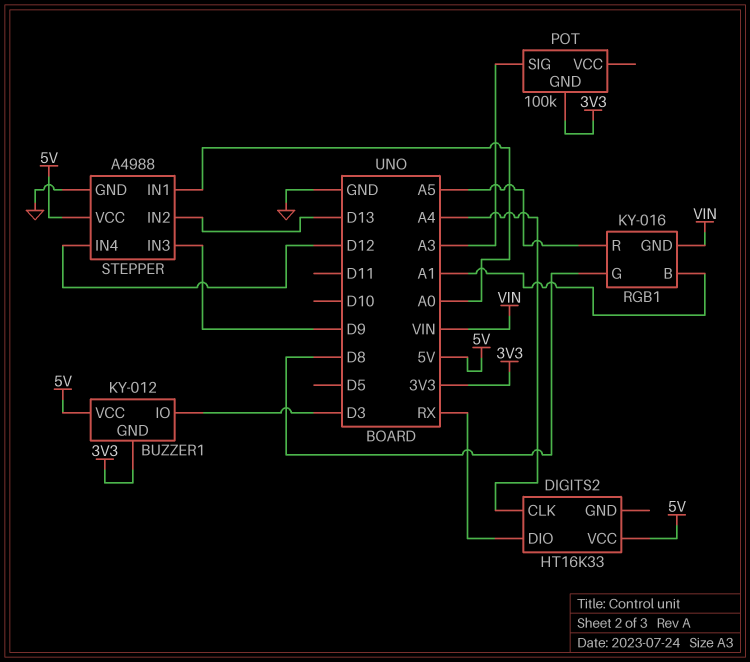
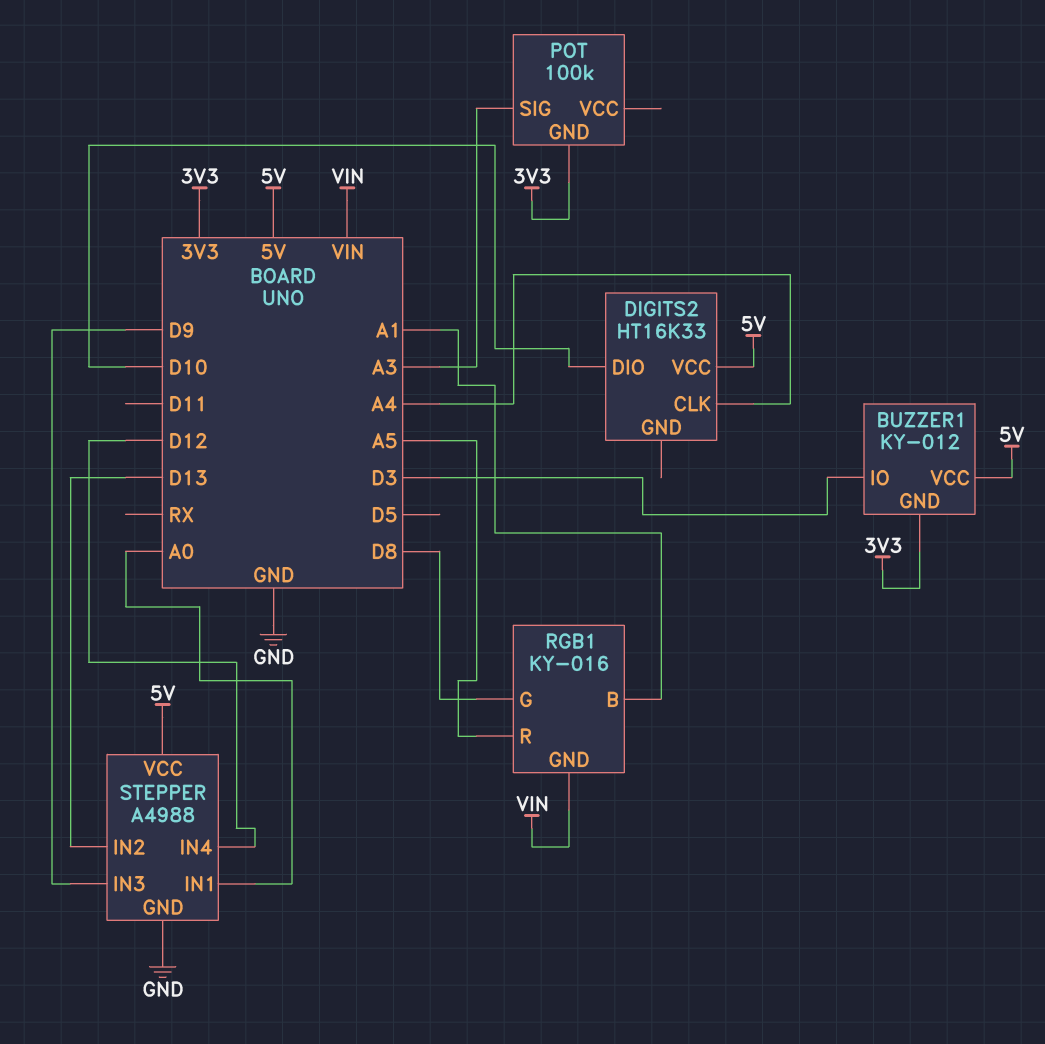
DIGITS2 pin DIO: RX -> D10

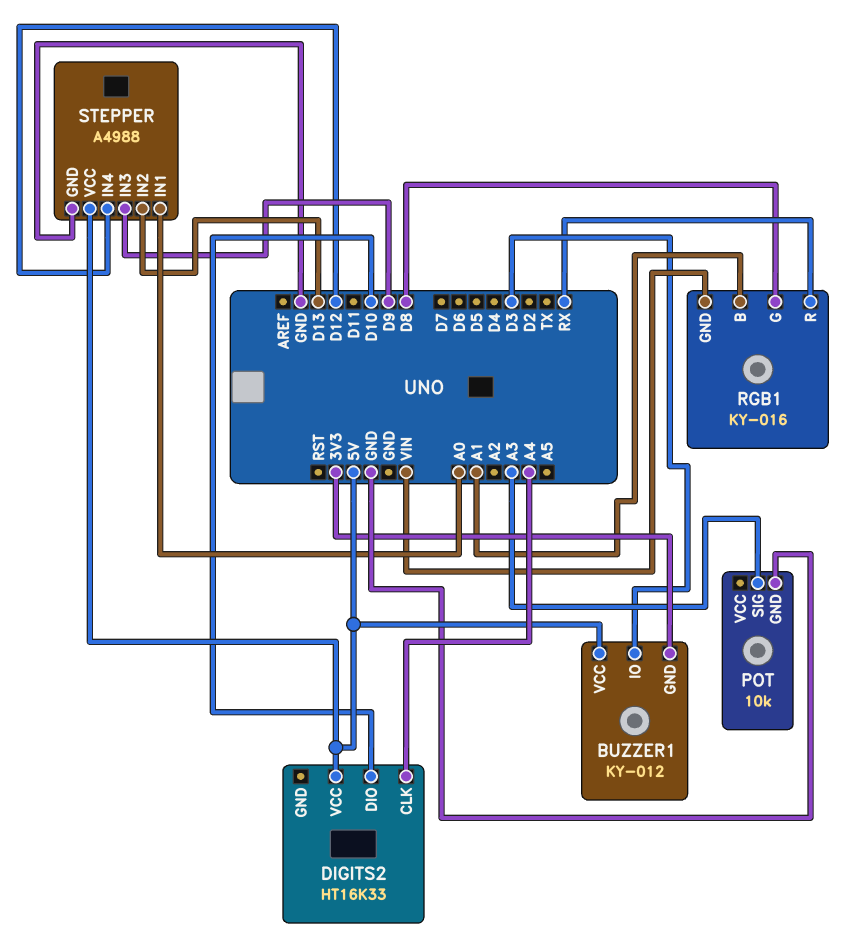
POT: 100k -> 10k
POT pin GND: 3V3 -> GND
RGB1 pin R: A5 -> RX

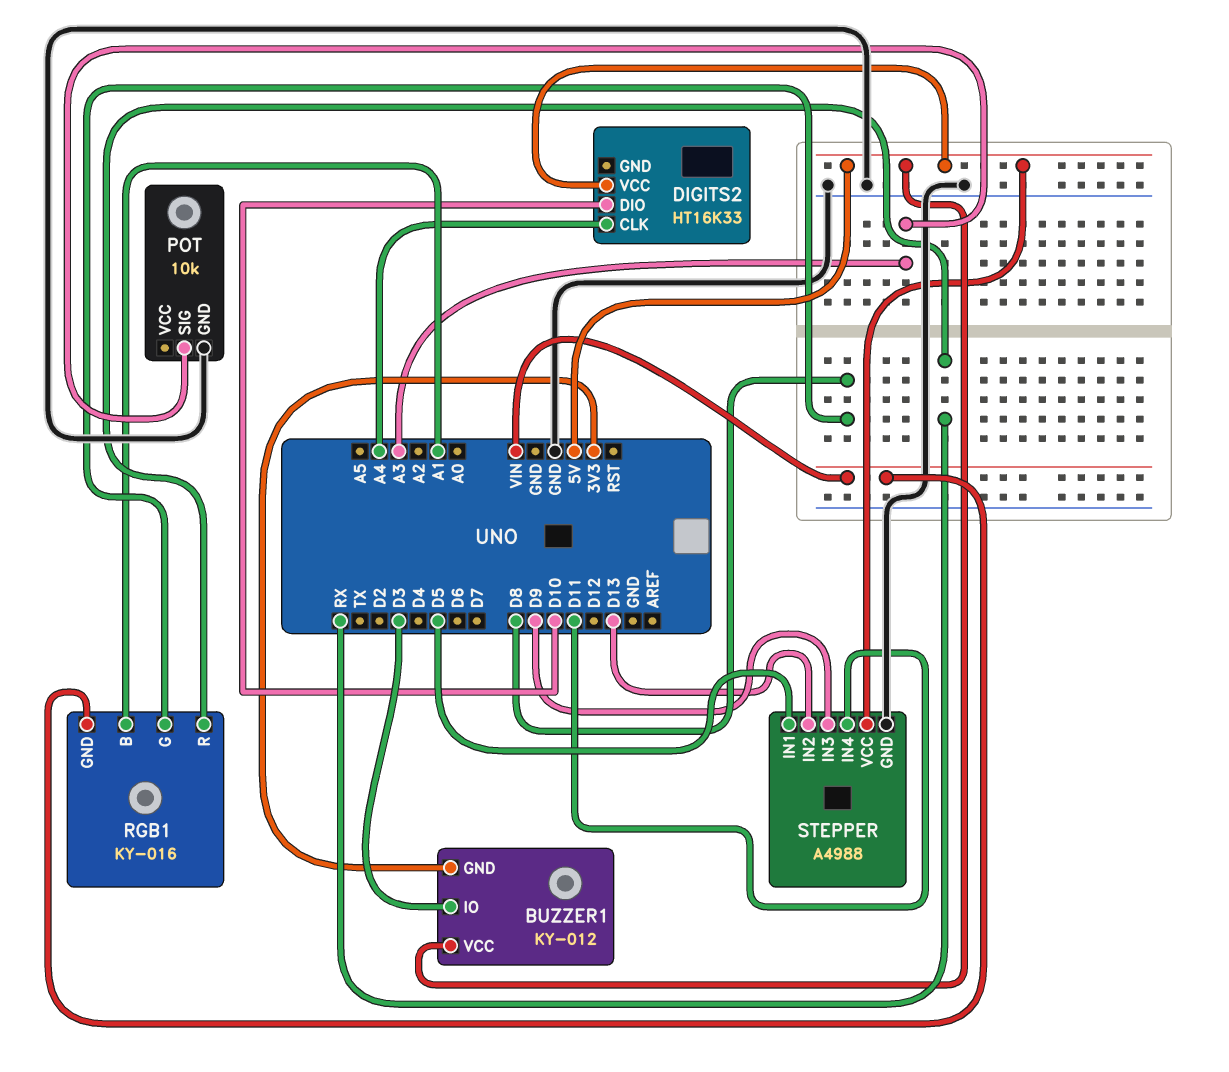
STEPPER pin IN1: A0 -> D5
STEPPER pin IN4: D12 -> D11

